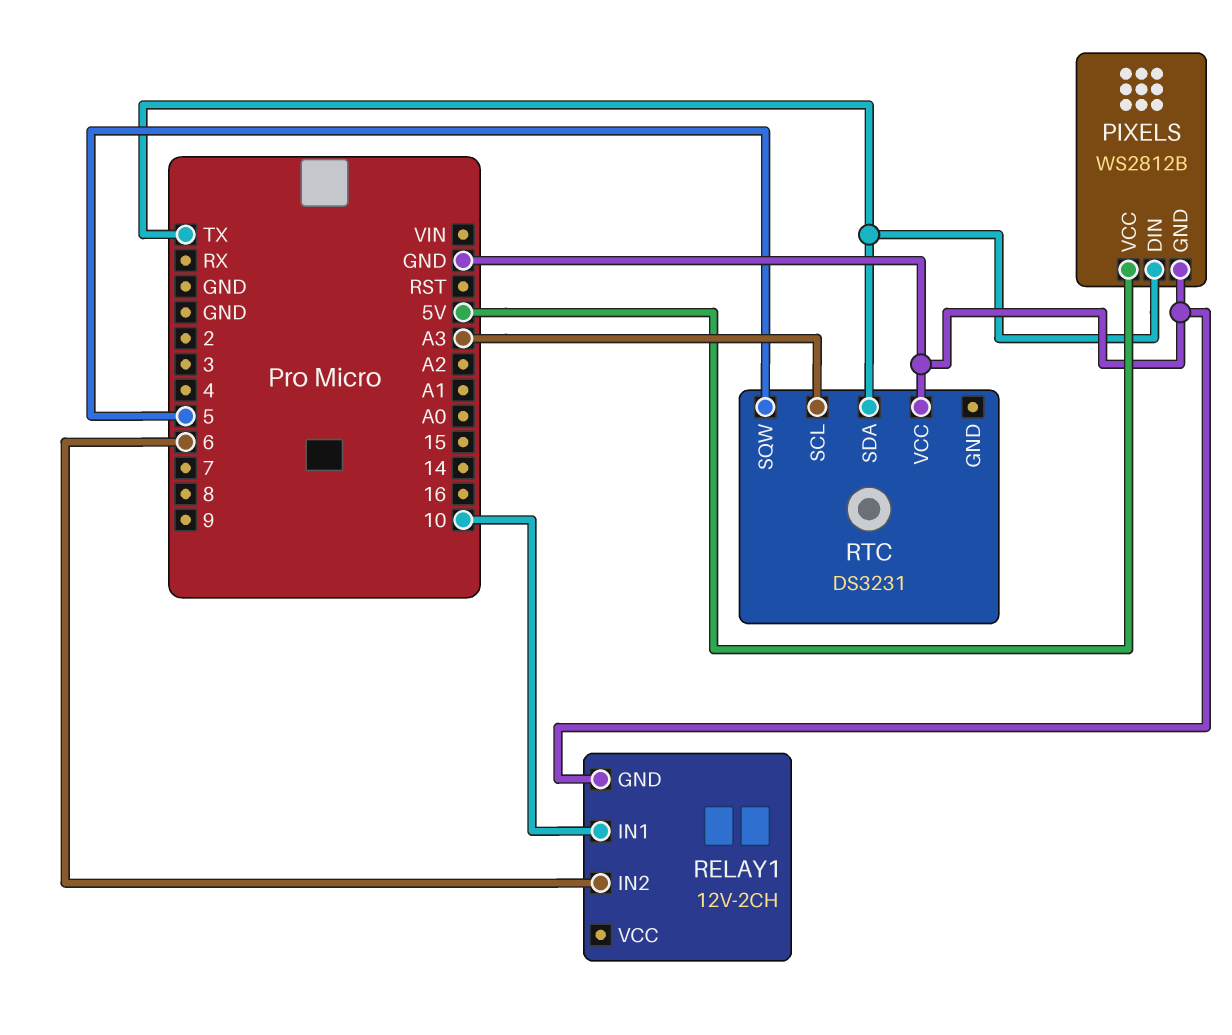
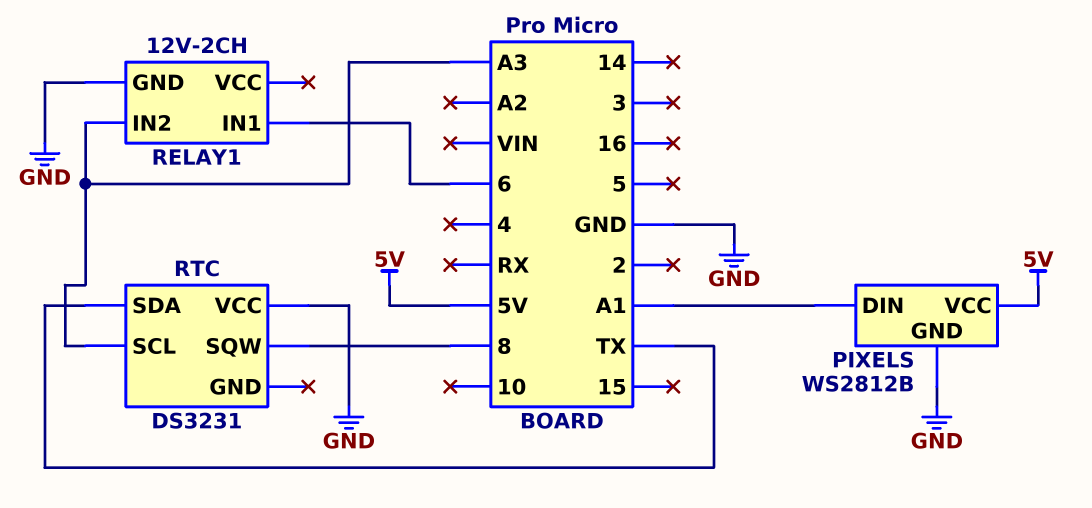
PIXELS pin DIN: TX -> A1
RELAY1 pin IN1: 10 -> 6
RELAY1 pin IN2: 6 -> A3
RTC pin SQW: 5 -> 8

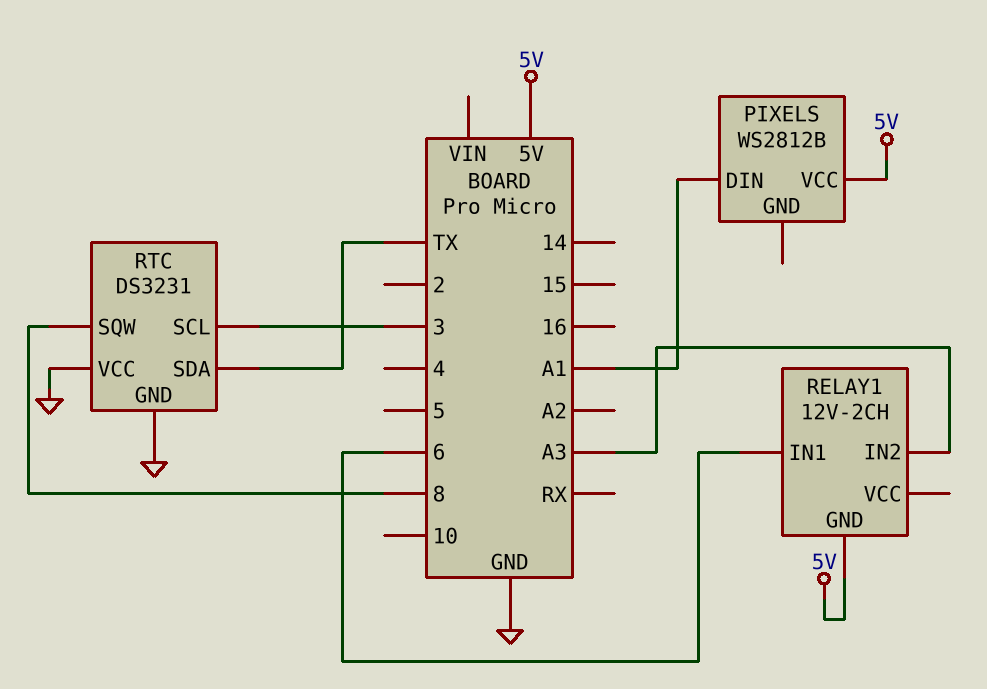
PIXELS pin GND: GND -> none
RELAY1 pin GND: GND -> 5V
RTC pin GND: none -> GND
RTC pin SCL: A3 -> 3

